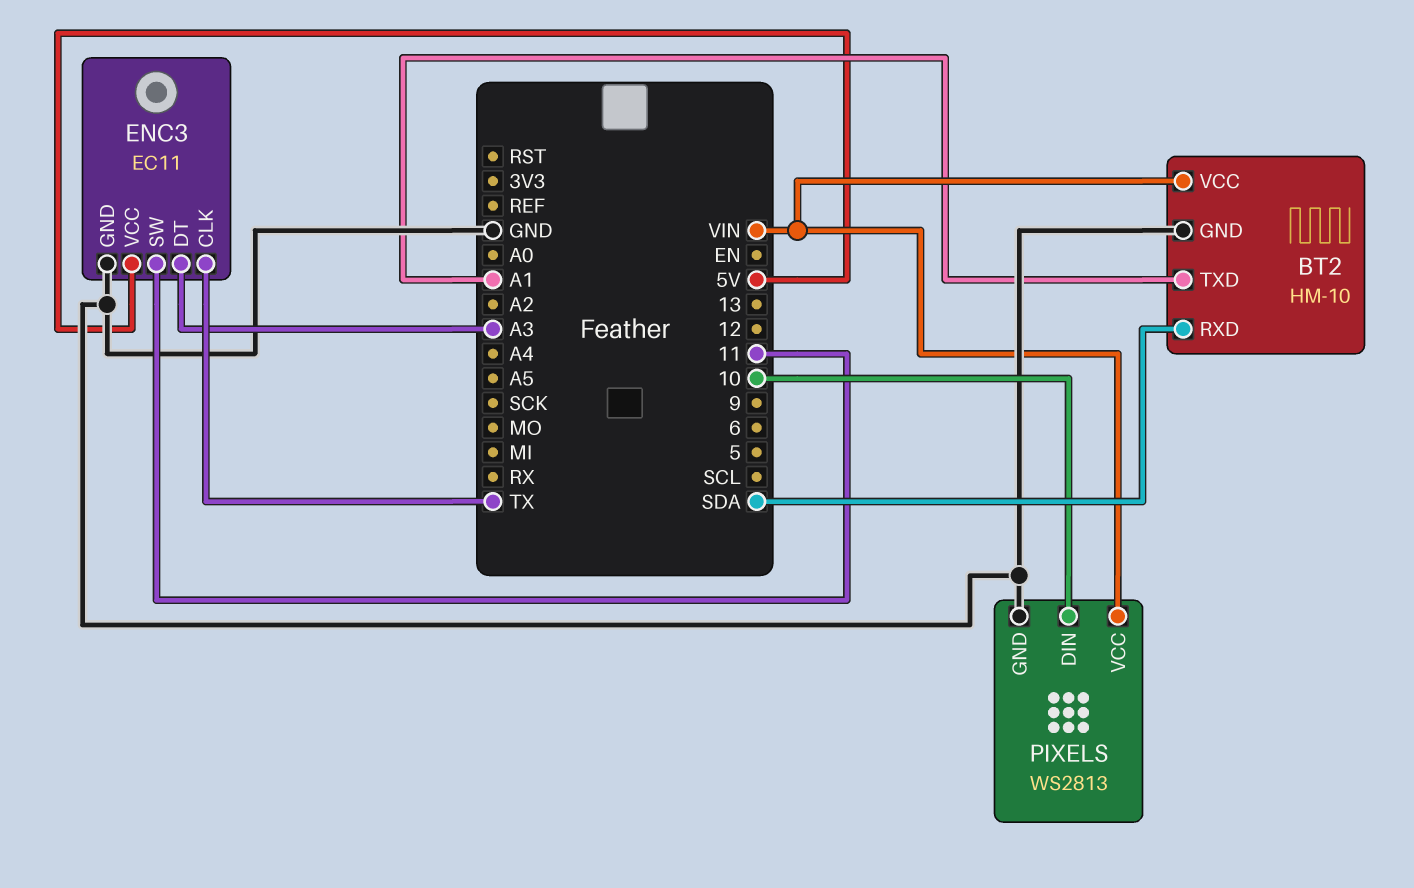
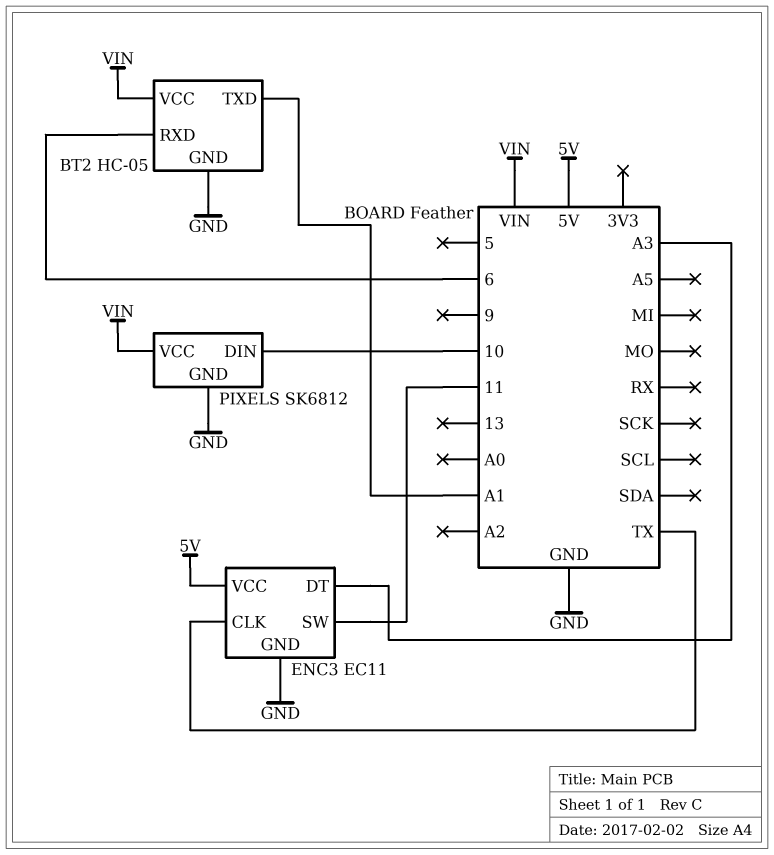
BT2: HM-10 -> HC-05
BT2 pin RXD: SDA -> 6
PIXELS: WS2813 -> SK6812

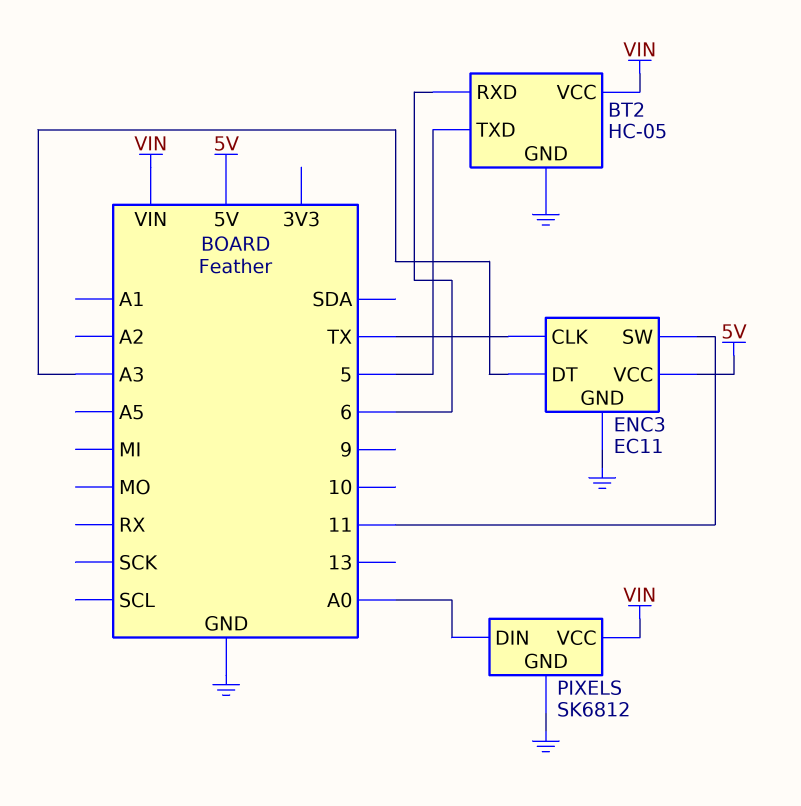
BT2 pin TXD: A1 -> 5
PIXELS pin DIN: 10 -> A0

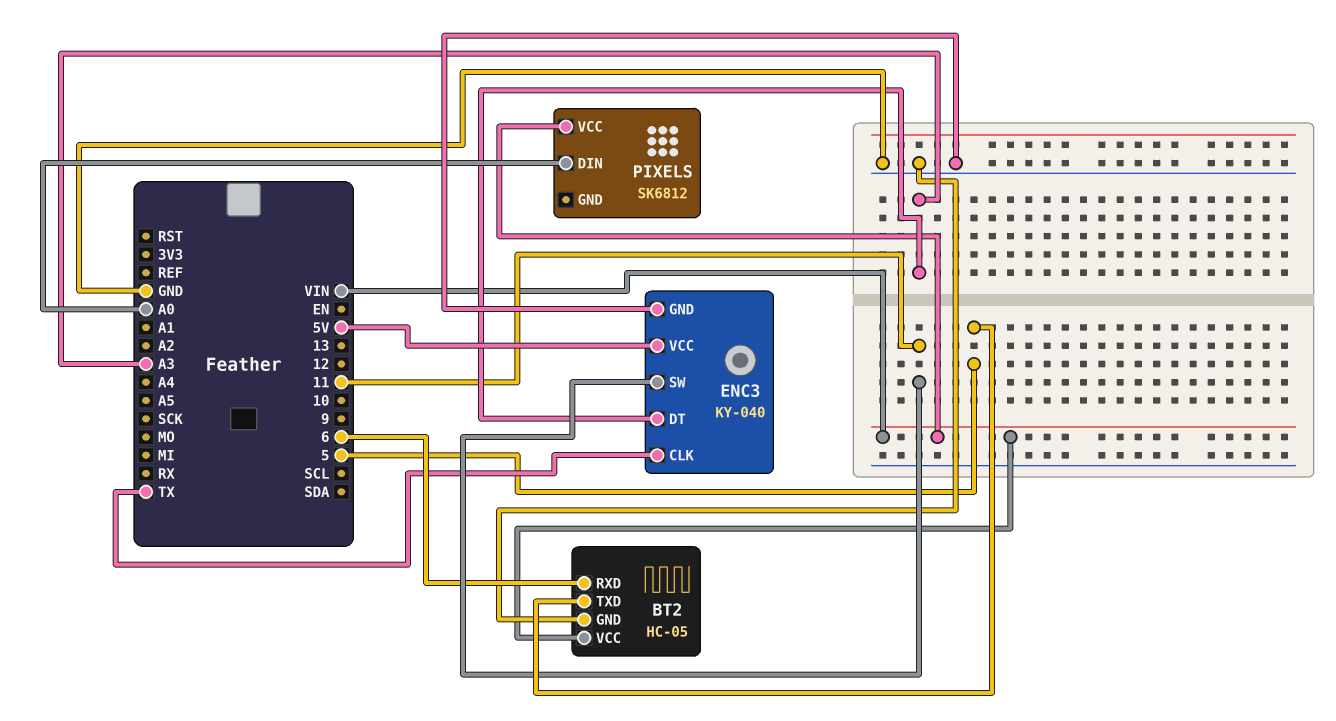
ENC3: EC11 -> KY-040
PIXELS pin GND: GND -> none

